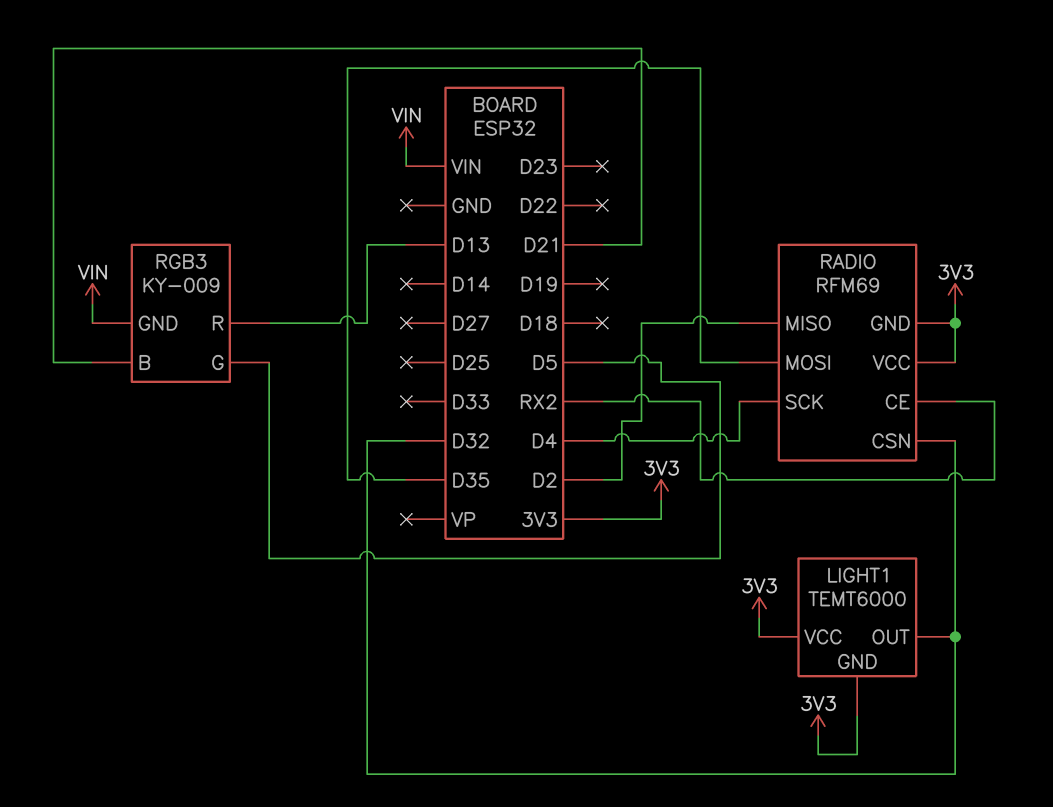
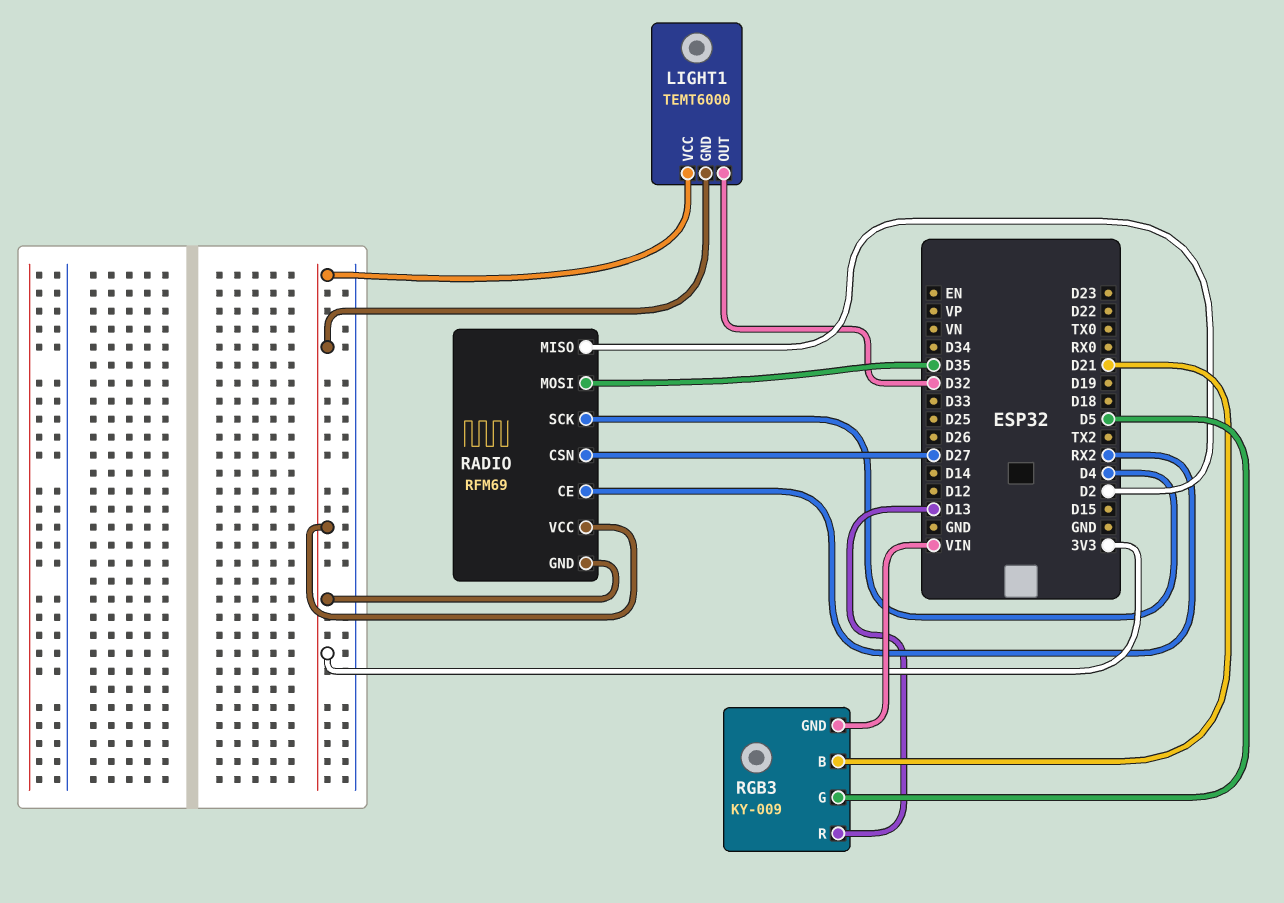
RADIO pin CSN: D32 -> D27

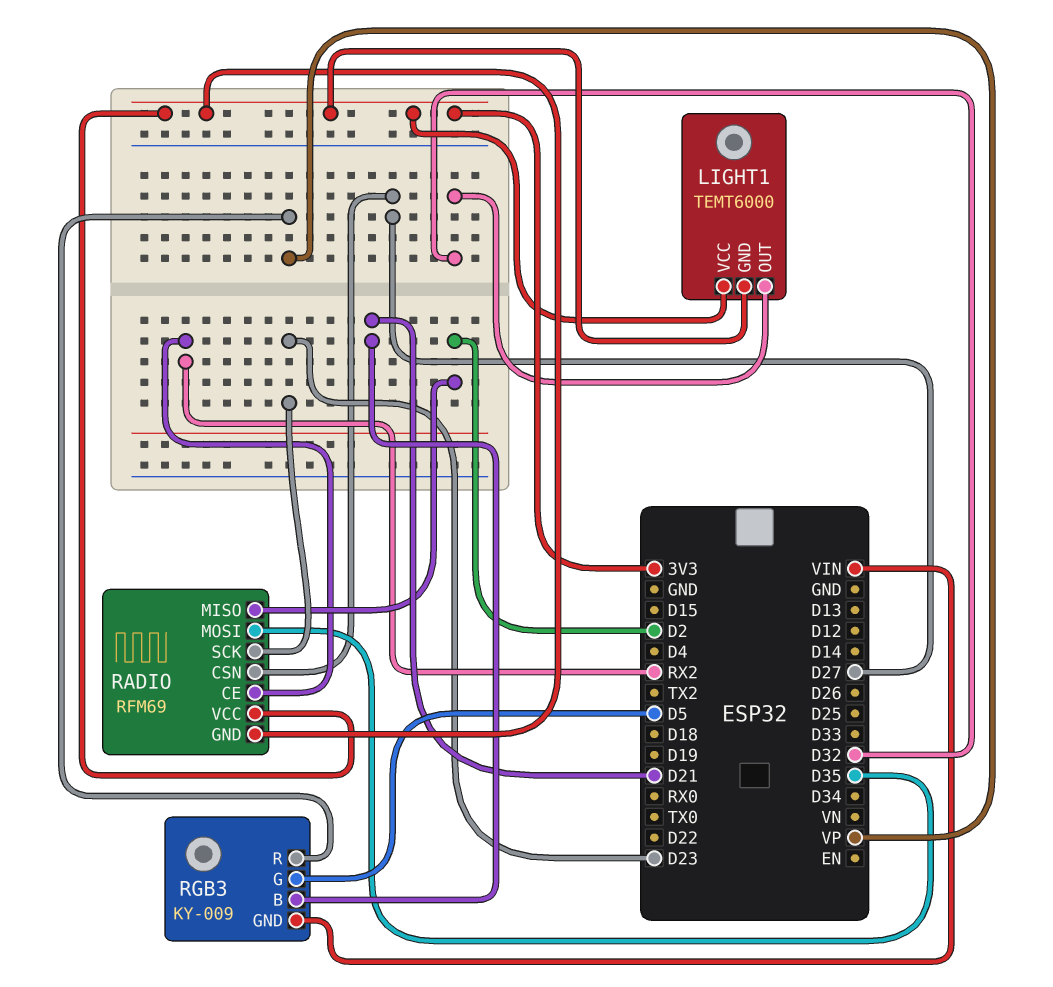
RADIO pin SCK: D4 -> D23
RGB3 pin R: D13 -> VP

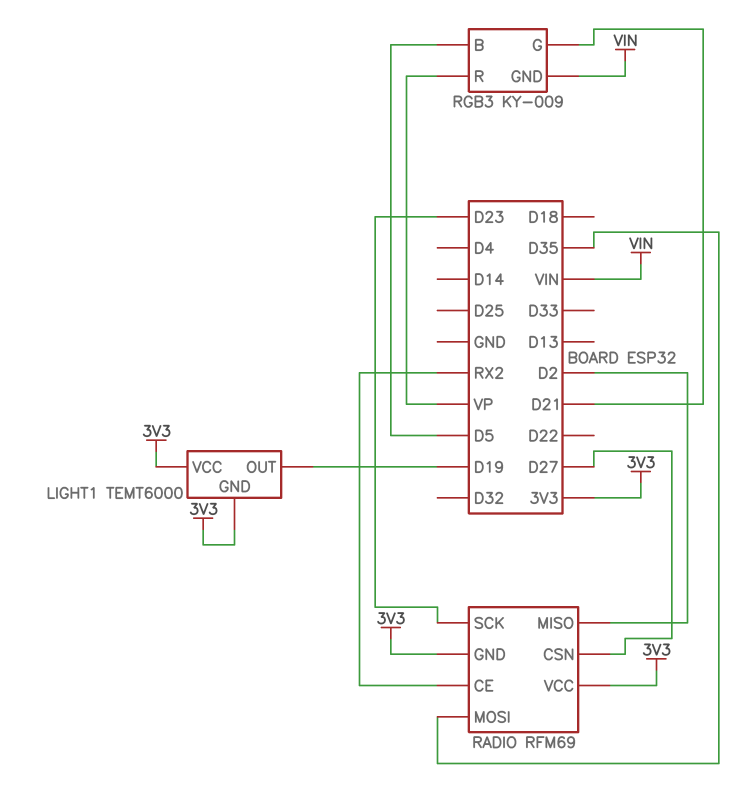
LIGHT1 pin OUT: D32 -> D19
RGB3 pin B: D21 -> D5
RGB3 pin G: D5 -> D21

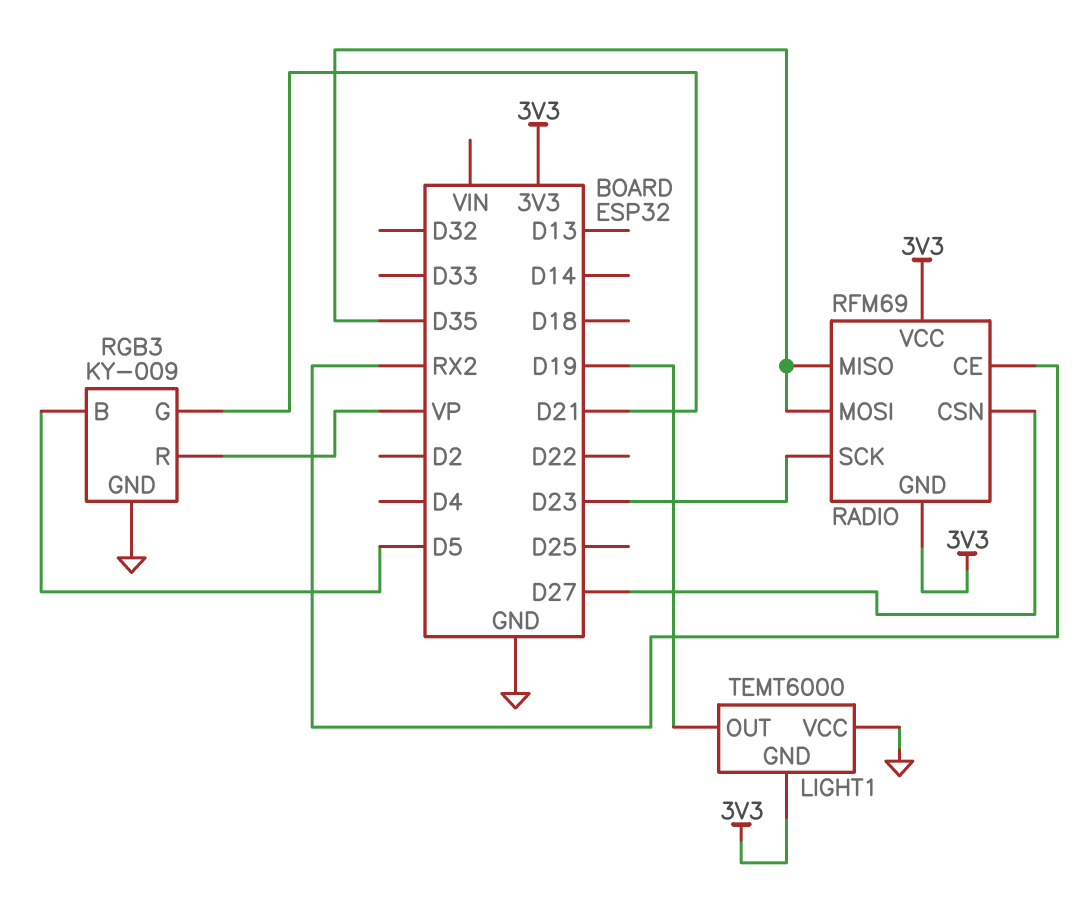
LIGHT1 pin VCC: 3V3 -> GND
RADIO pin MISO: D2 -> D35
RGB3 pin GND: VIN -> GND

